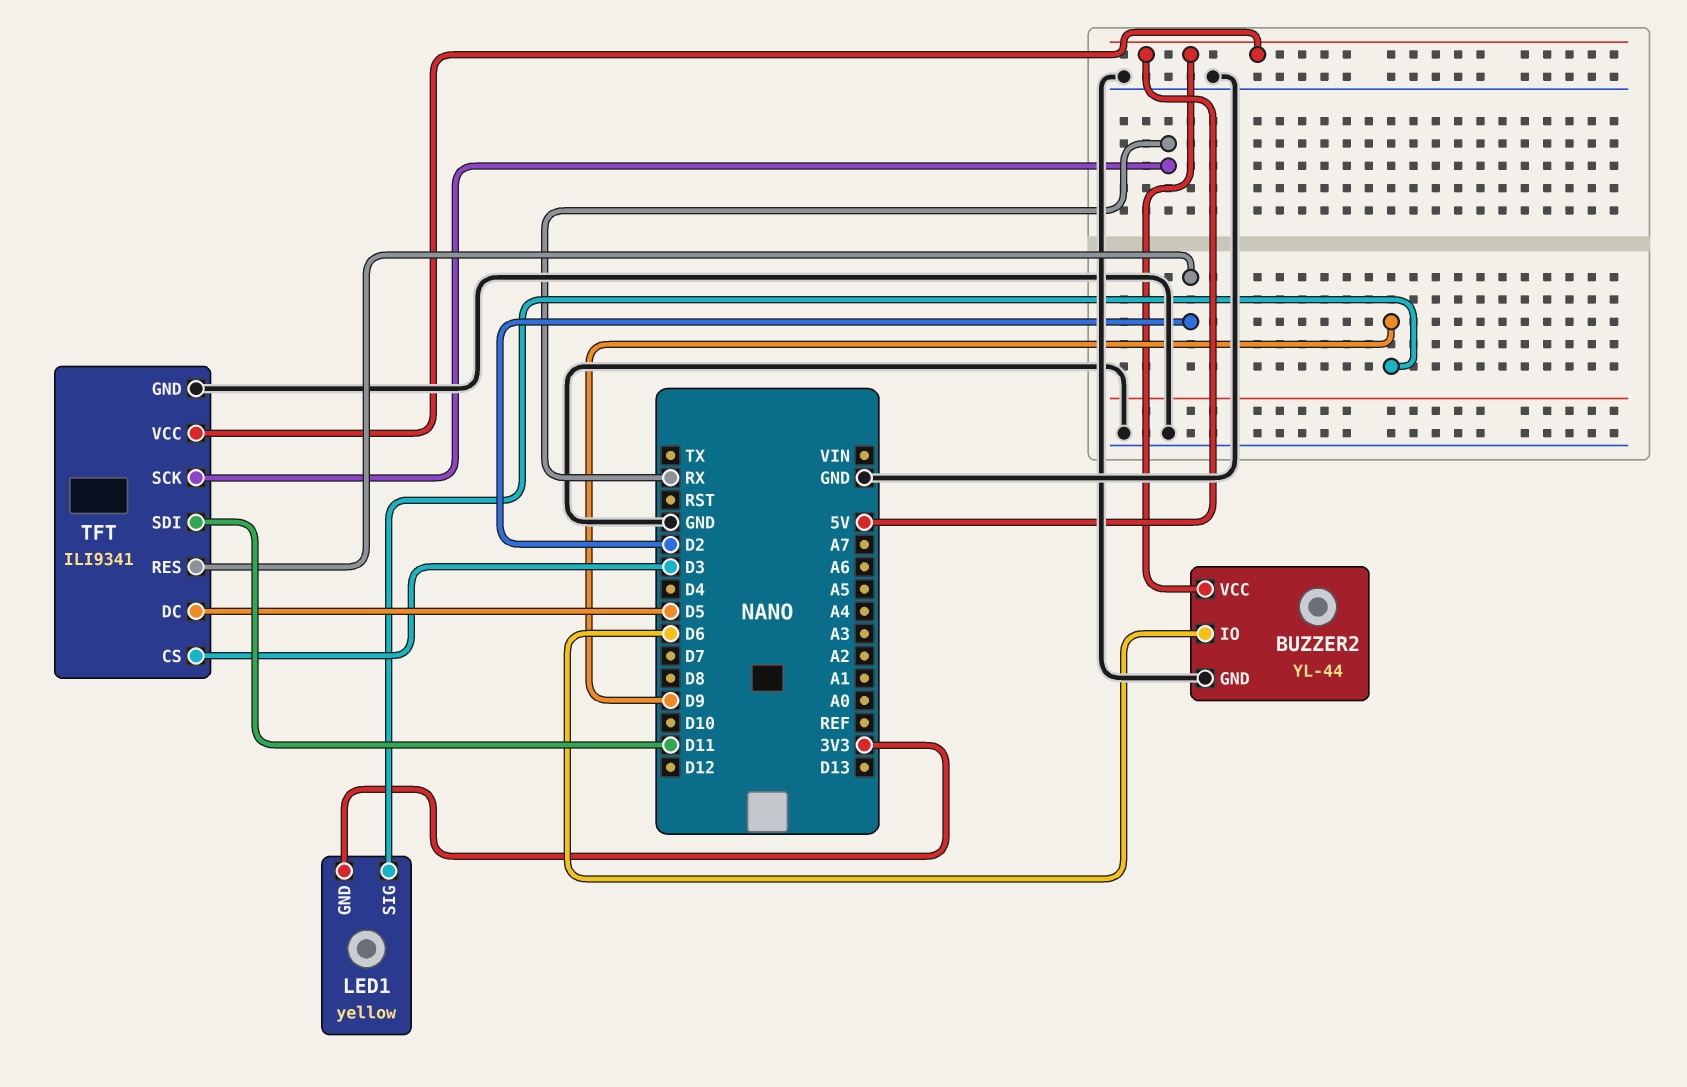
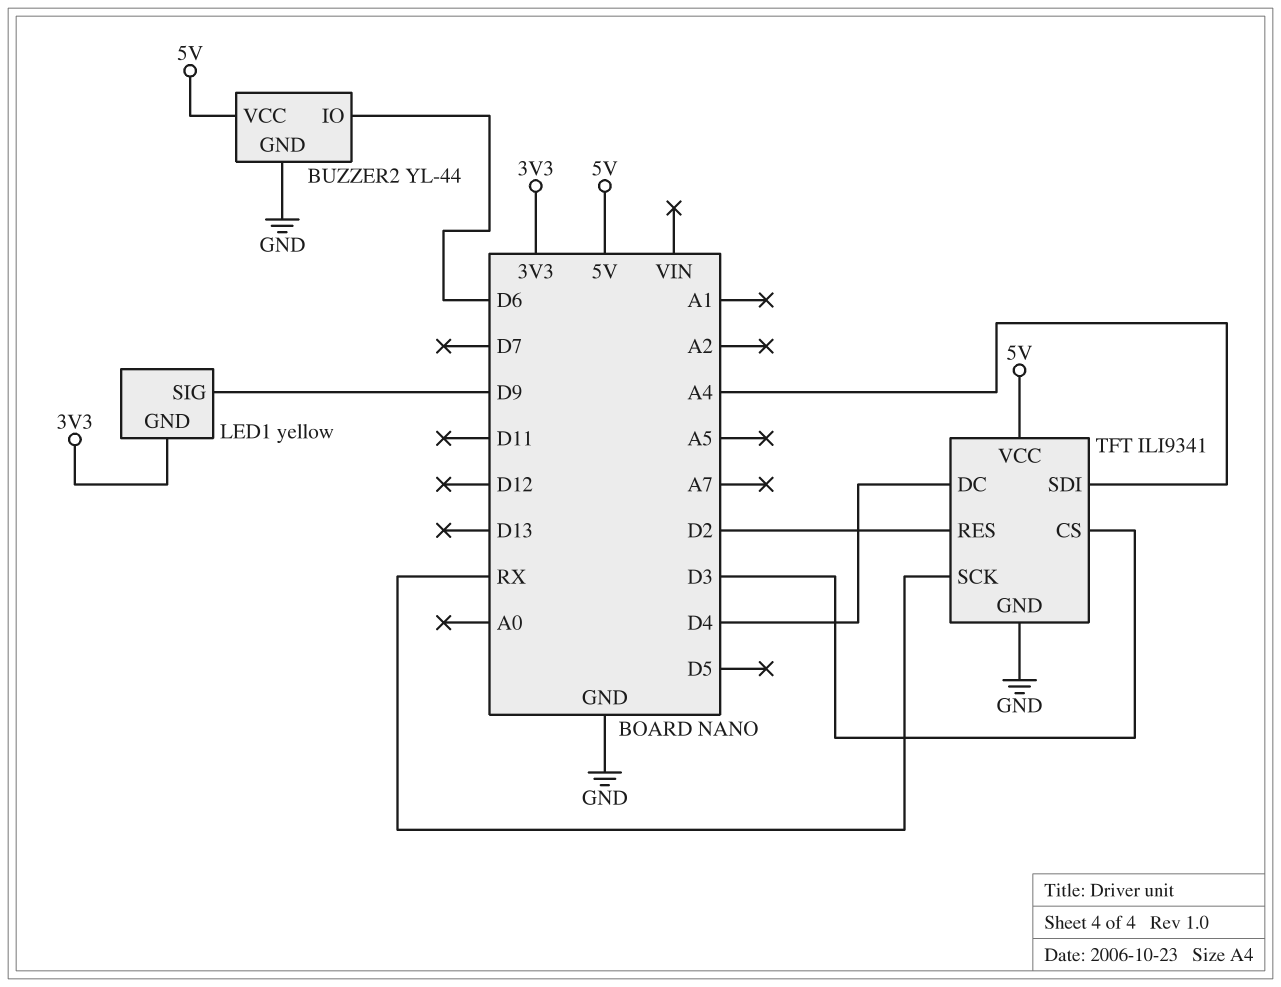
TFT pin DC: D5 -> D4
TFT pin SDI: D11 -> A4

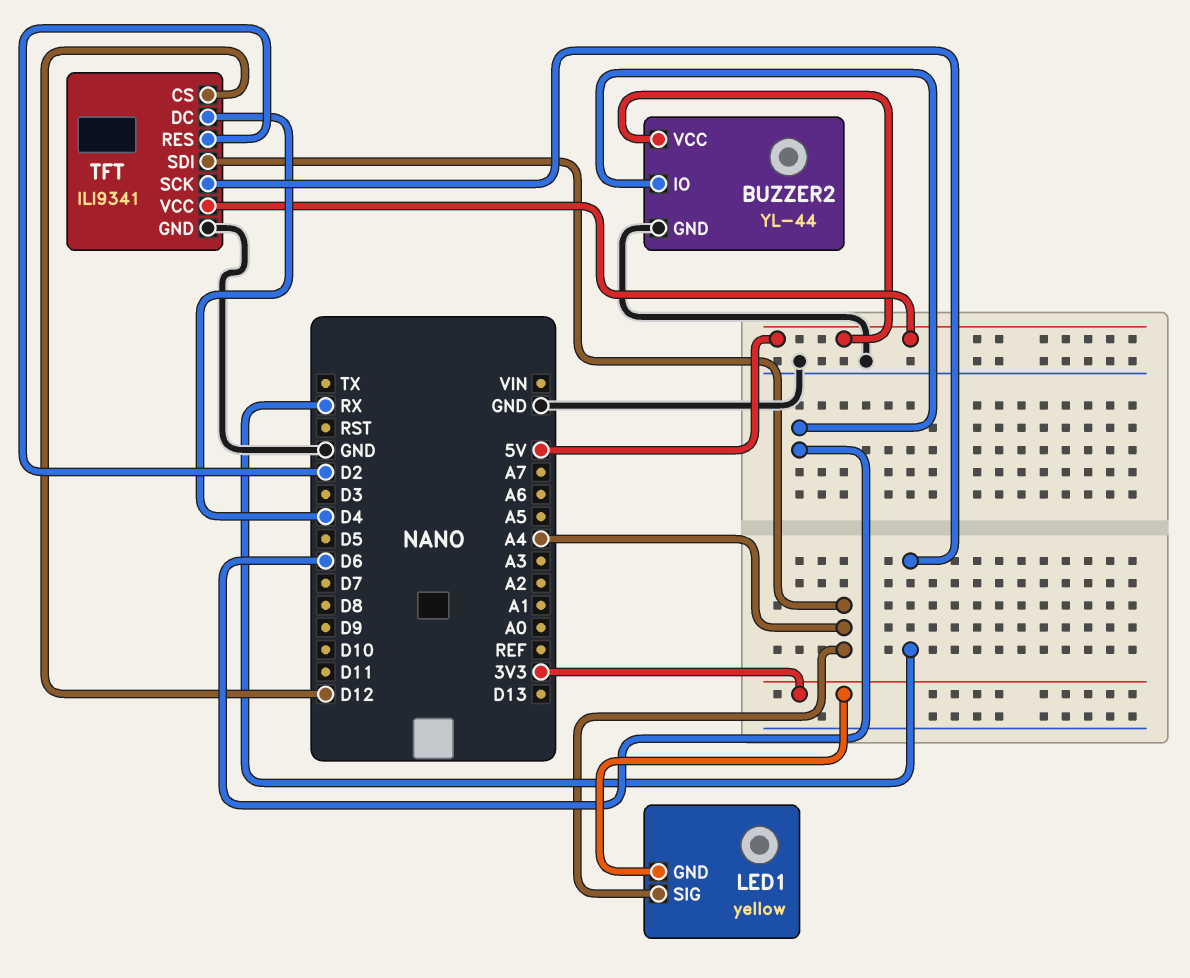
LED1 pin SIG: D9 -> A4
TFT pin CS: D3 -> D12

